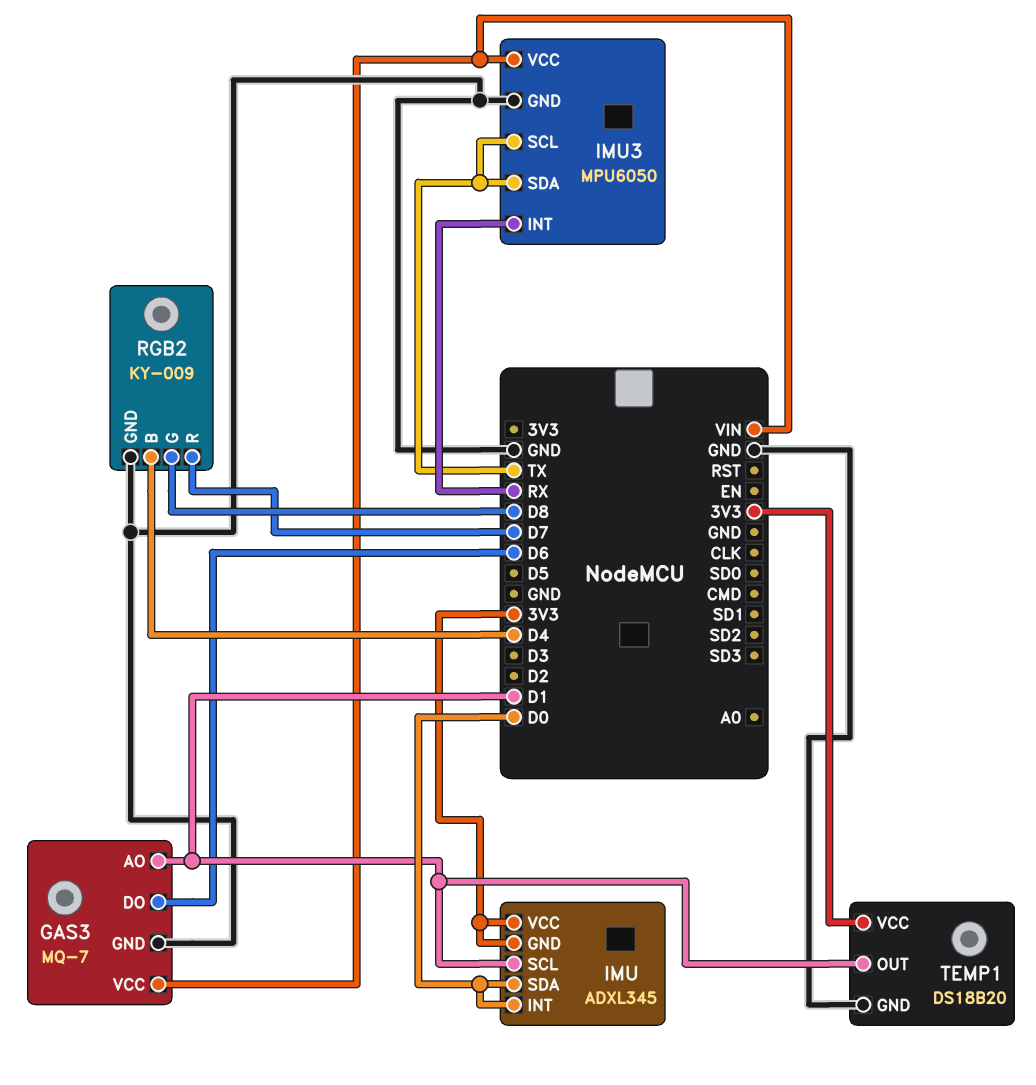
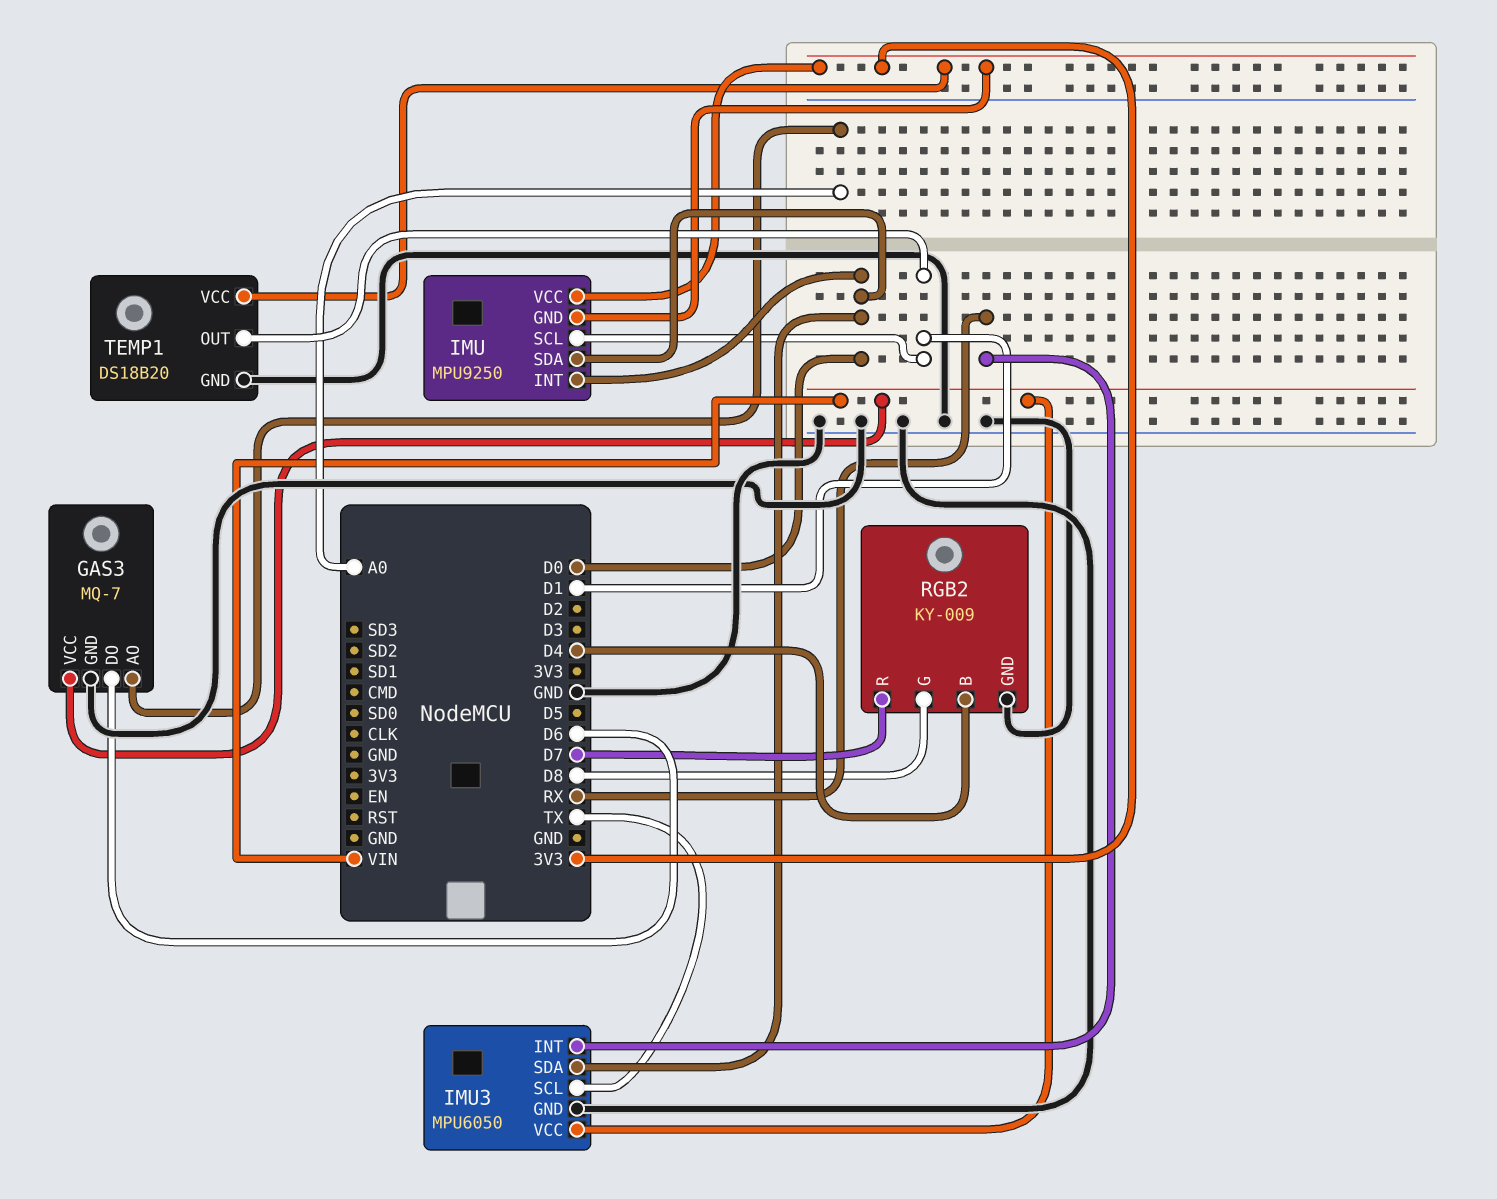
GAS3 pin AO: D1 -> A0
IMU: ADXL345 -> MPU9250
IMU3 pin SDA: TX -> D0

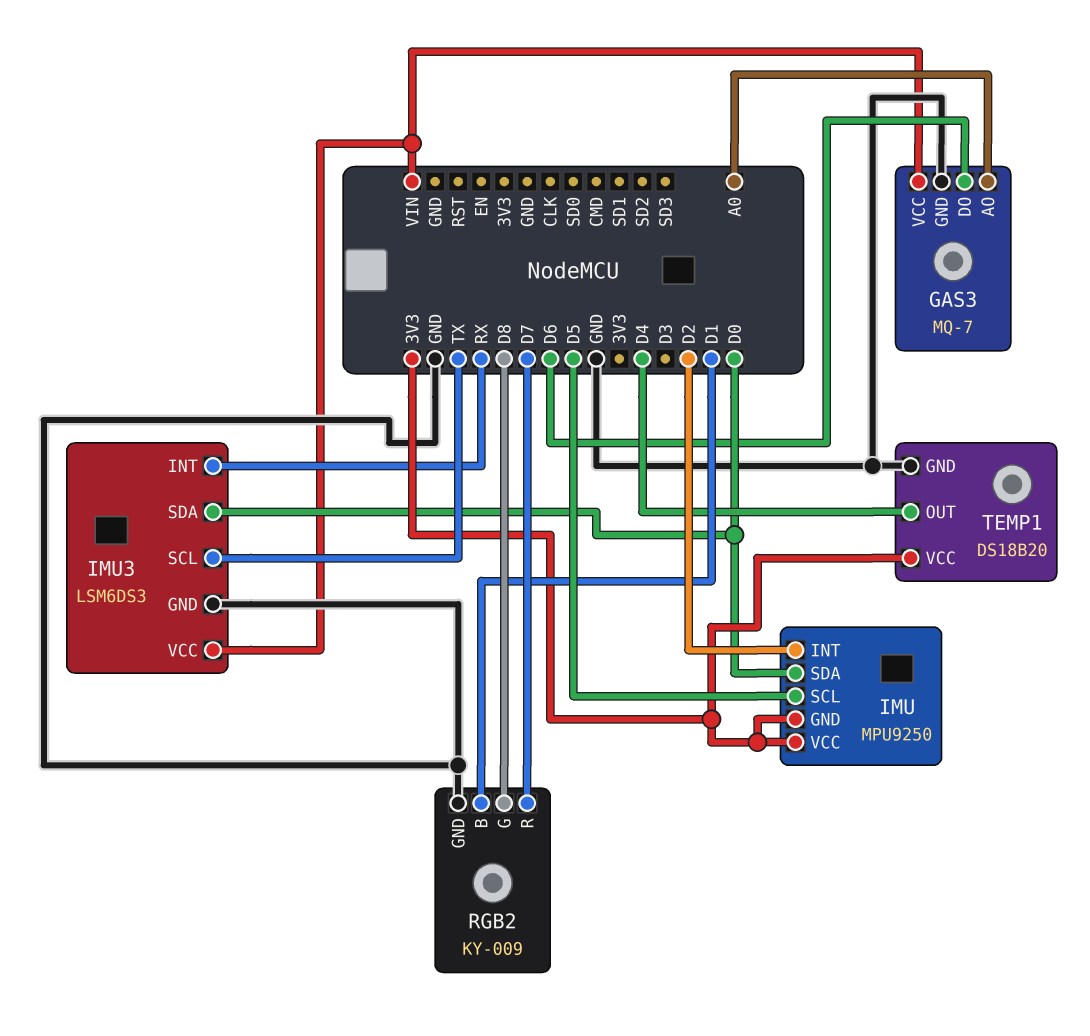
IMU pin INT: D0 -> D2
IMU pin SCL: D1 -> D5
IMU3: MPU6050 -> LSM6DS3
RGB2 pin B: D4 -> D1
TEMP1 pin OUT: D1 -> D4

